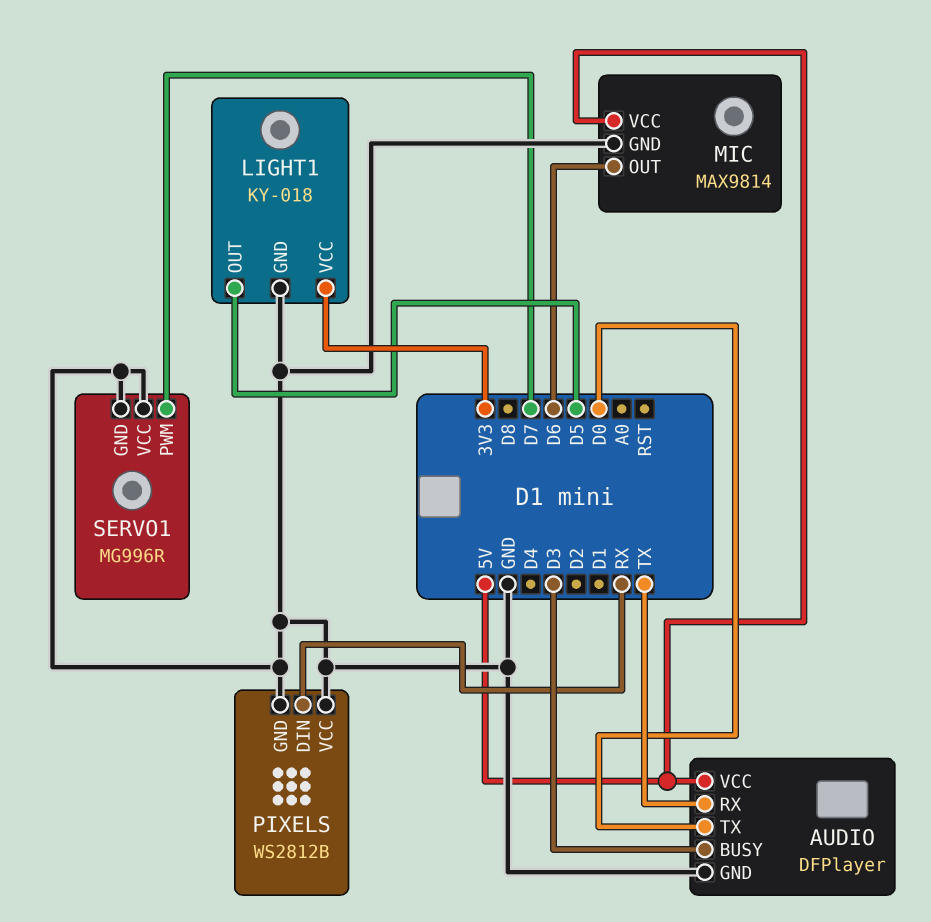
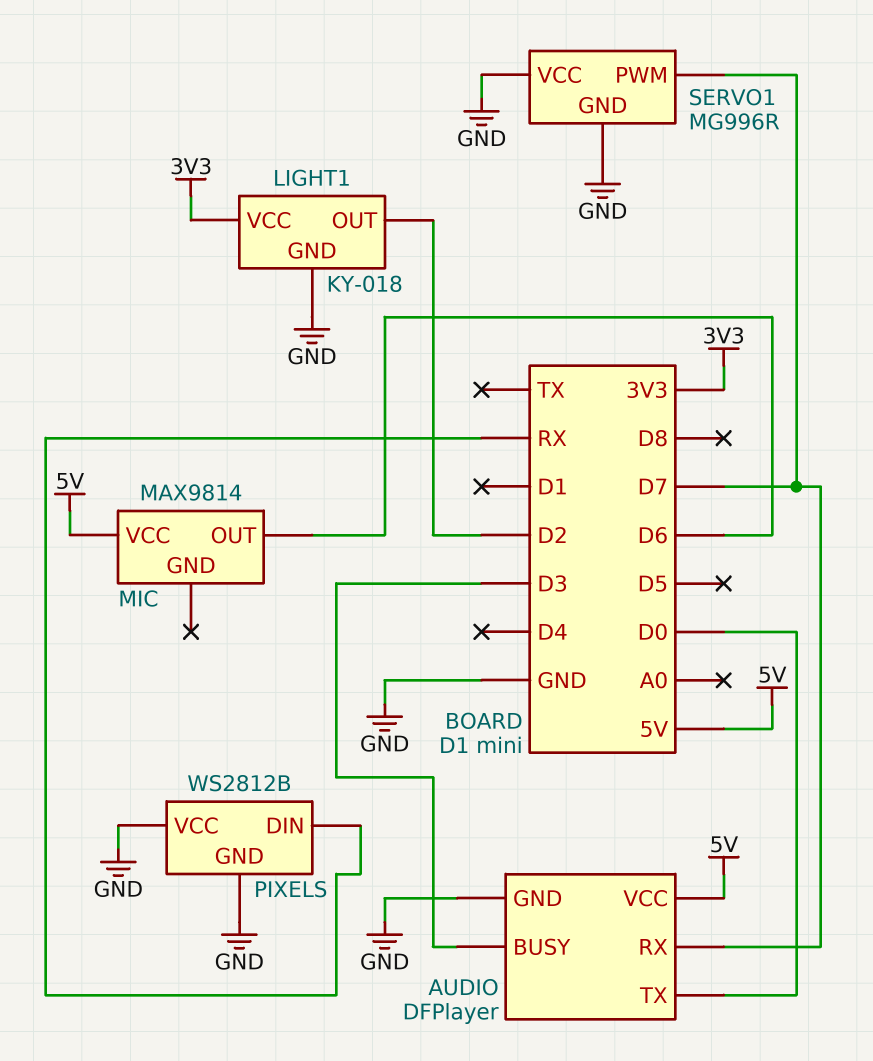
AUDIO pin RX: TX -> D7
LIGHT1 pin OUT: D5 -> D2
MIC pin GND: GND -> none

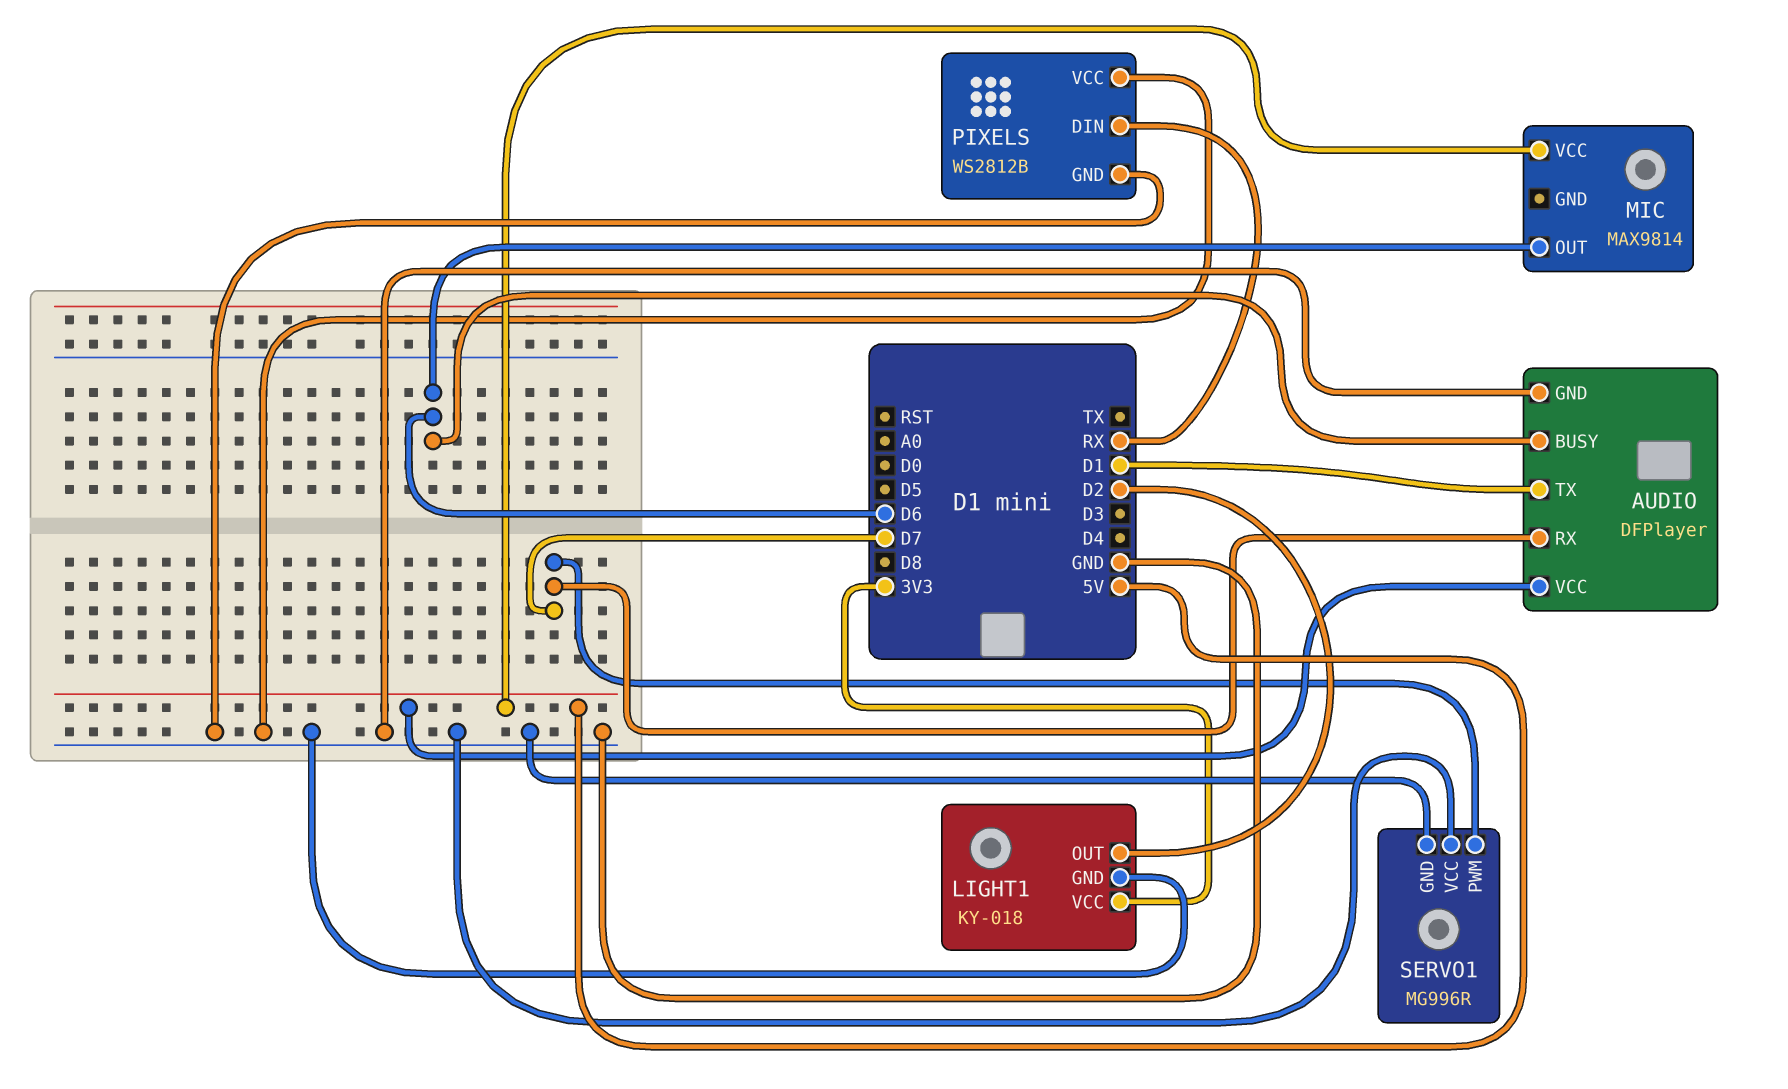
AUDIO pin BUSY: D3 -> D6
AUDIO pin TX: D0 -> D1

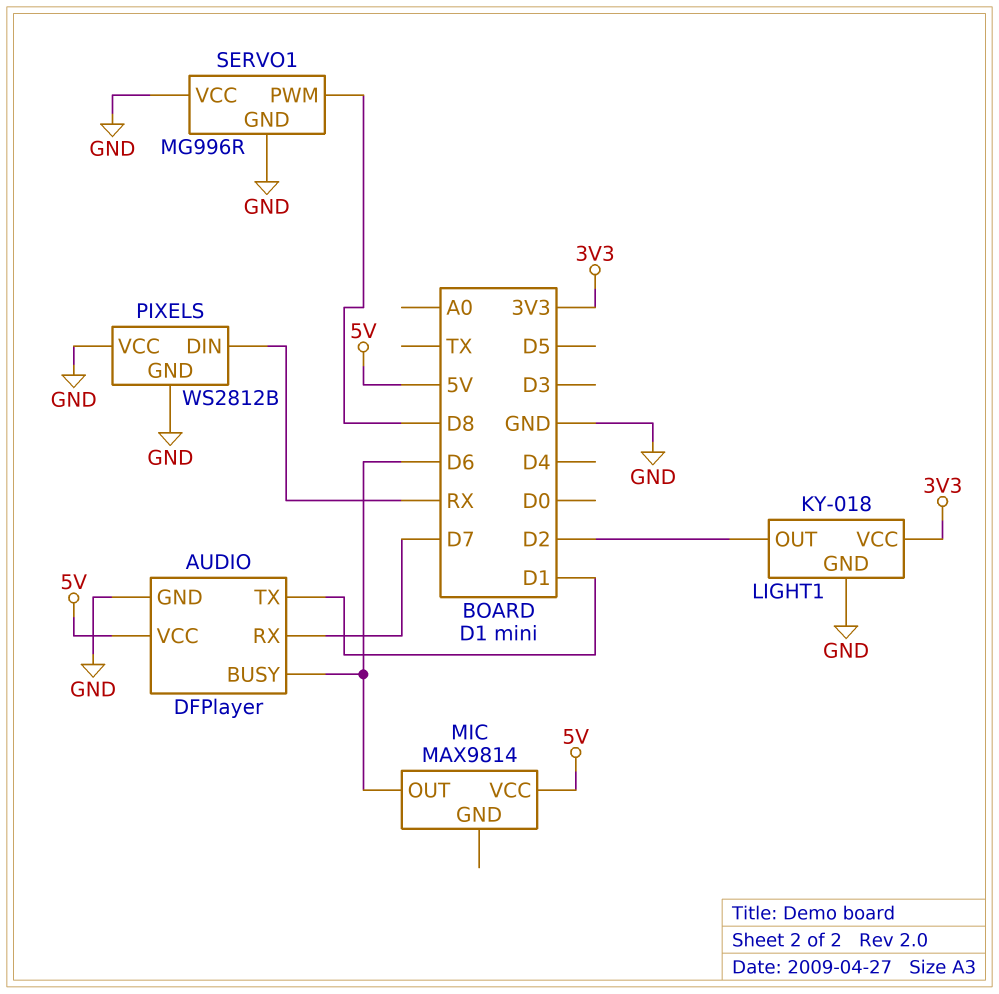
SERVO1 pin PWM: D7 -> D8

